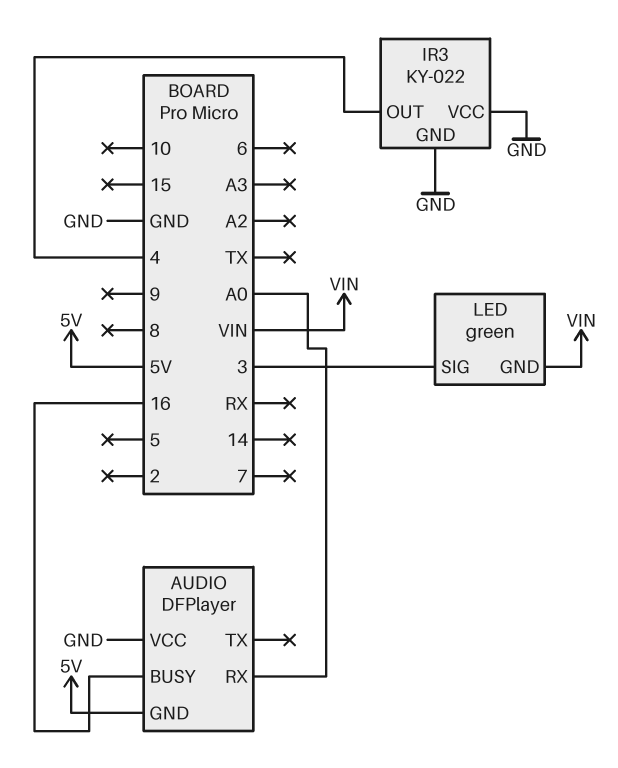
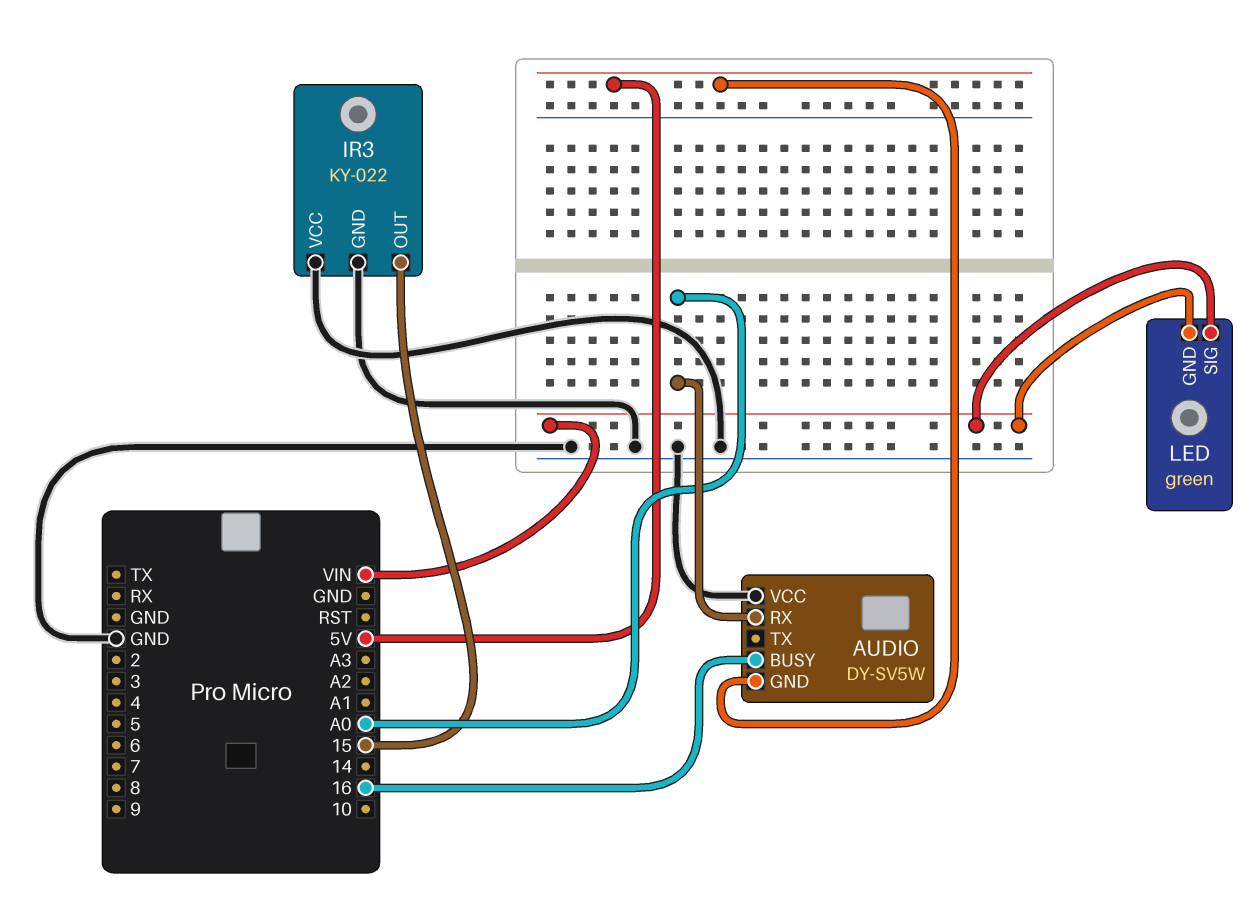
AUDIO: DFPlayer -> DY-SV5W
IR3 pin OUT: 4 -> 15
LED pin SIG: 3 -> VIN

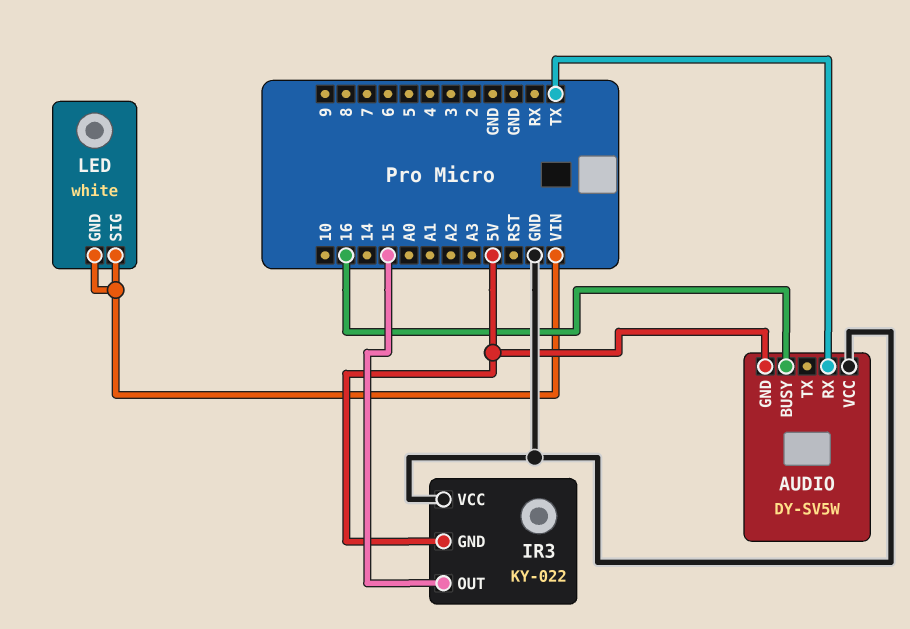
AUDIO pin RX: A0 -> TX
IR3 pin GND: GND -> 5V
LED: green -> white

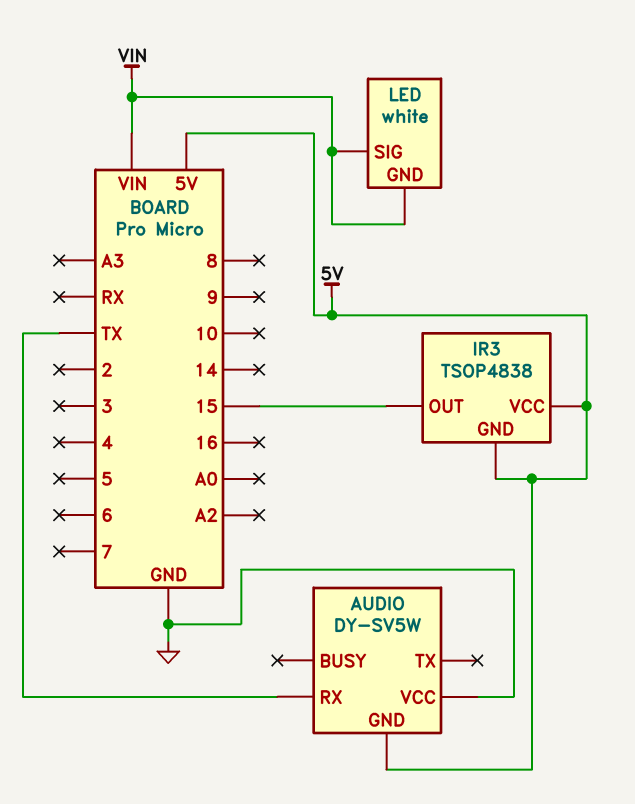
AUDIO pin BUSY: 16 -> none
IR3: KY-022 -> TSOP4838
IR3 pin VCC: GND -> 5V

